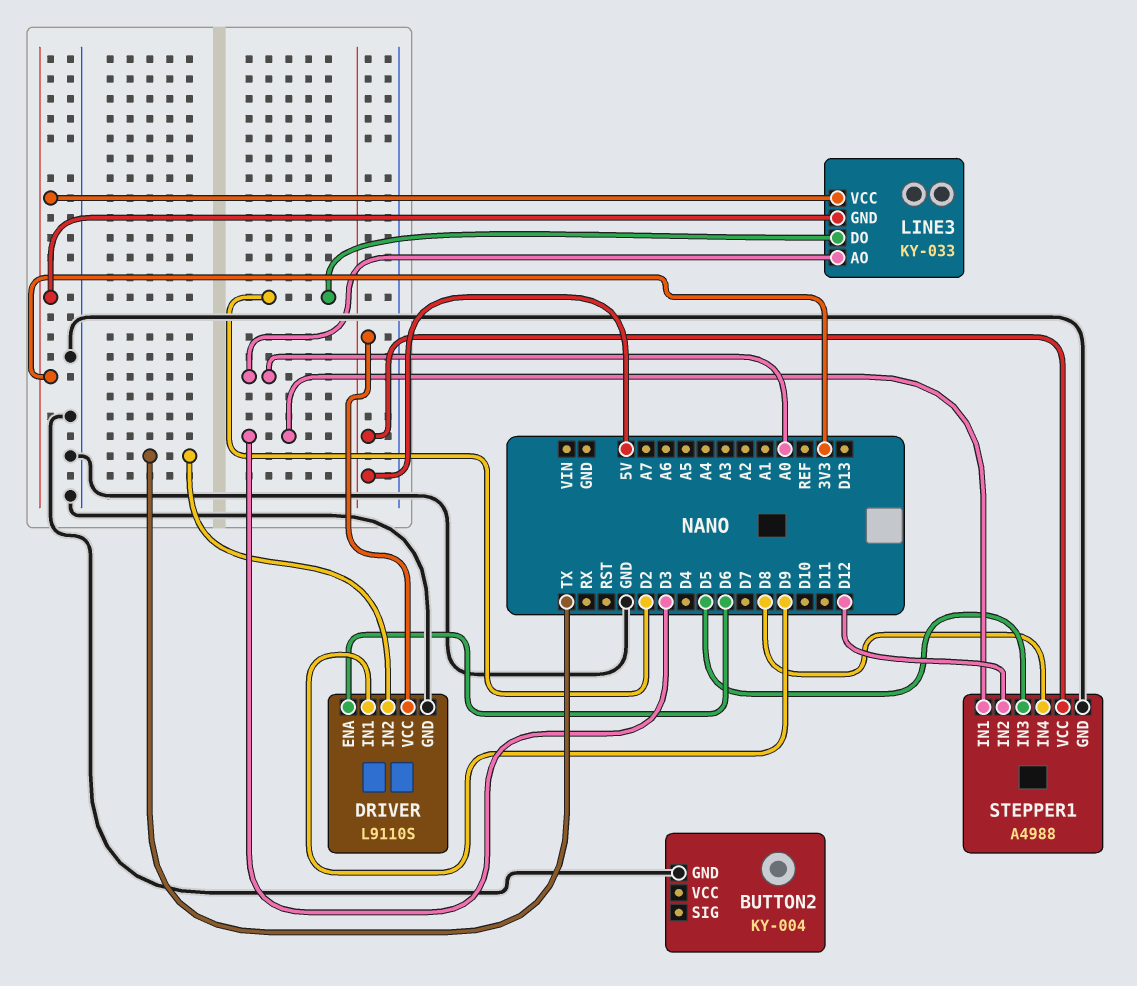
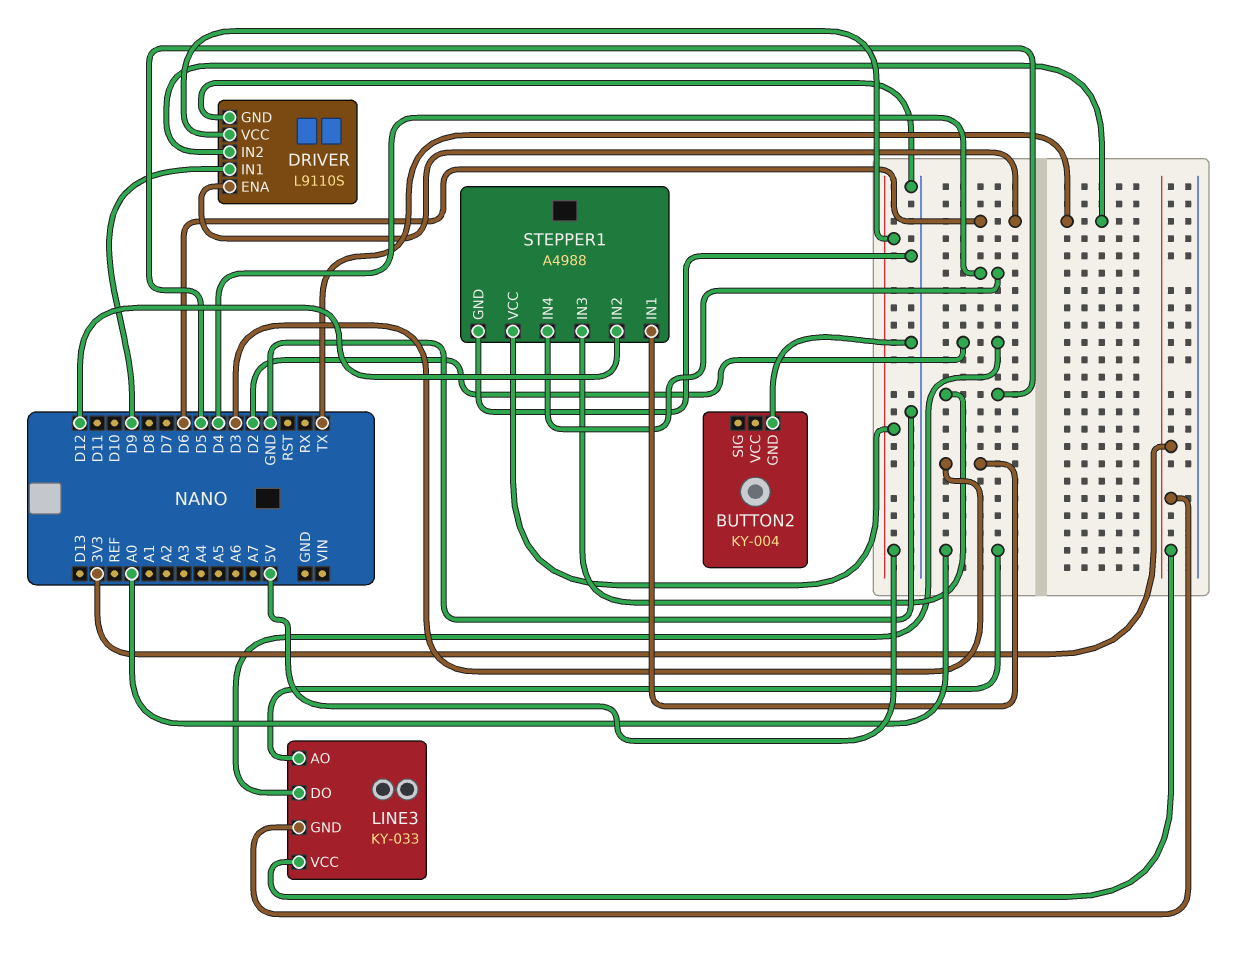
STEPPER1 pin IN4: D8 -> D4

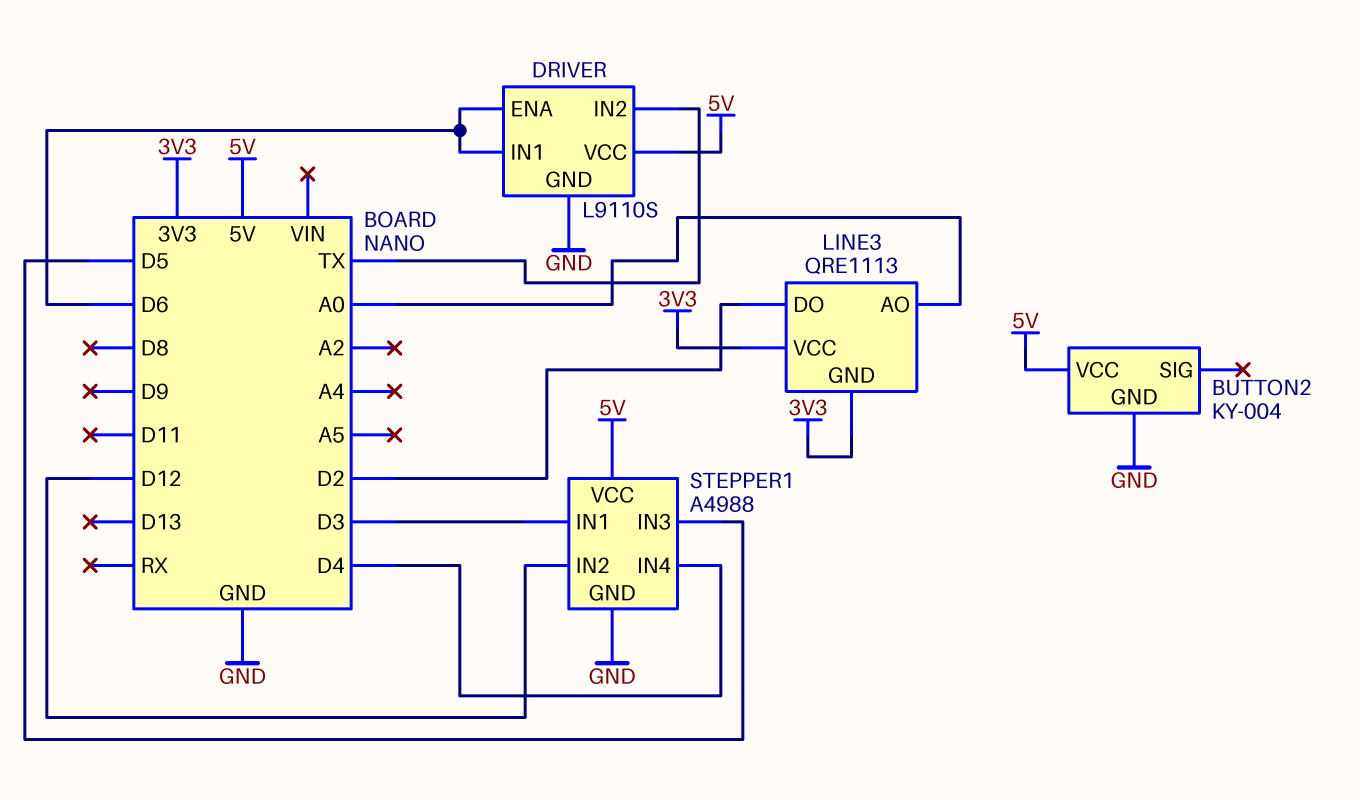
BUTTON2 pin VCC: none -> 5V
DRIVER pin IN1: D9 -> D6
LINE3: KY-033 -> QRE1113

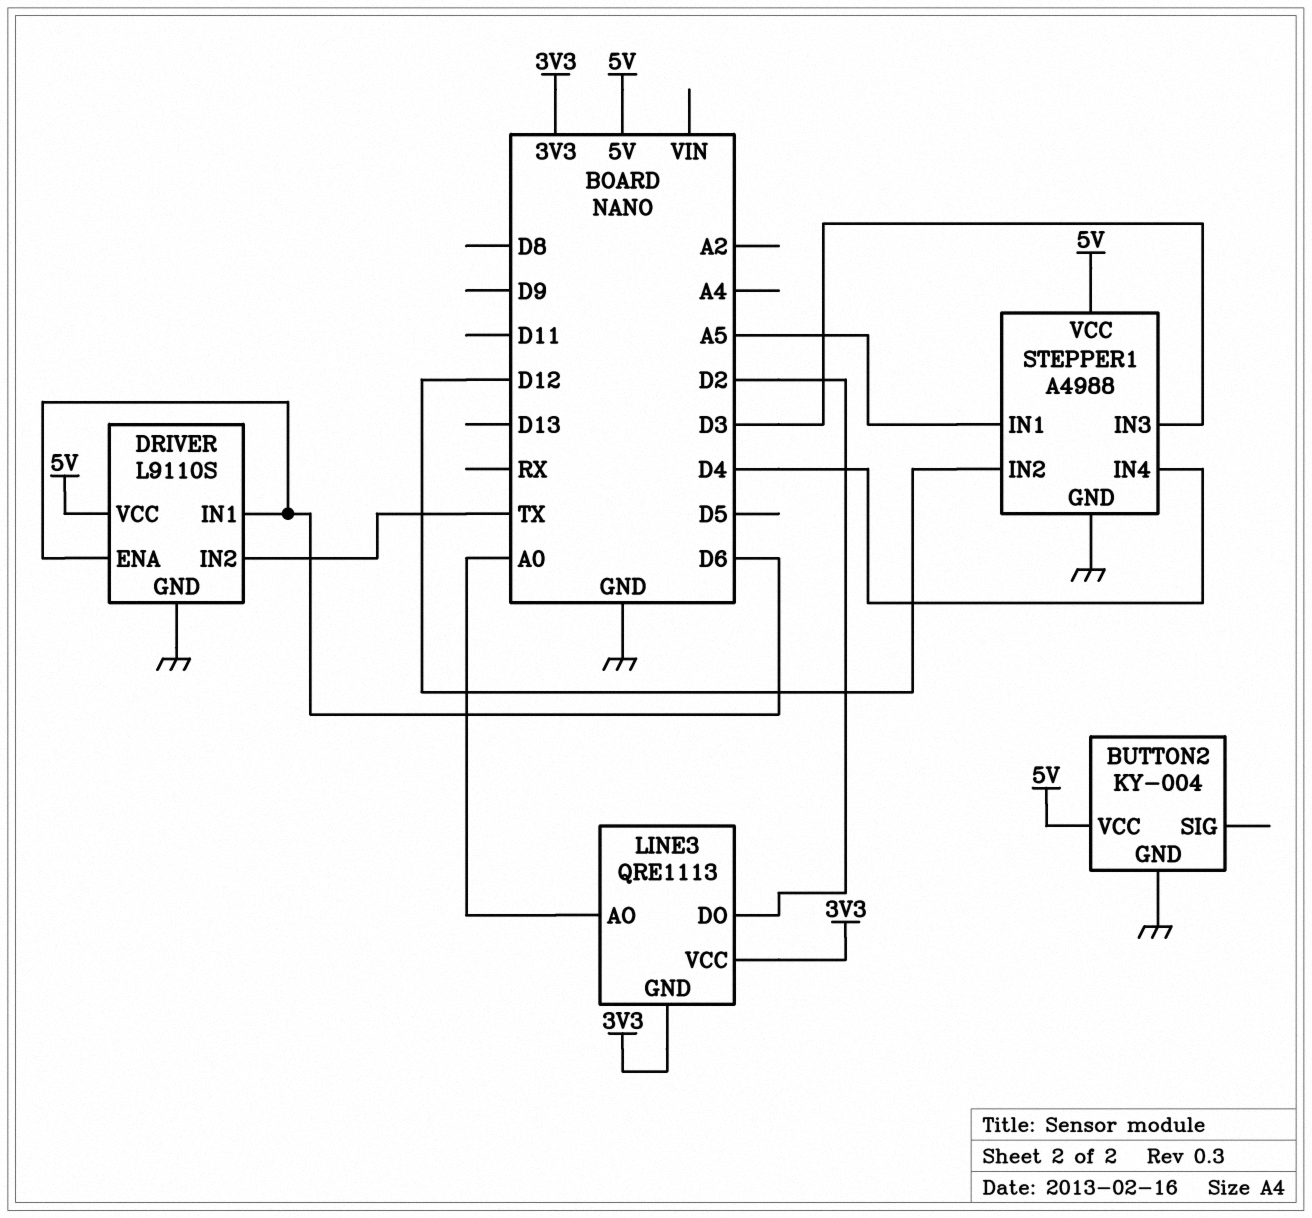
STEPPER1 pin IN1: D3 -> A5
STEPPER1 pin IN3: D5 -> D3

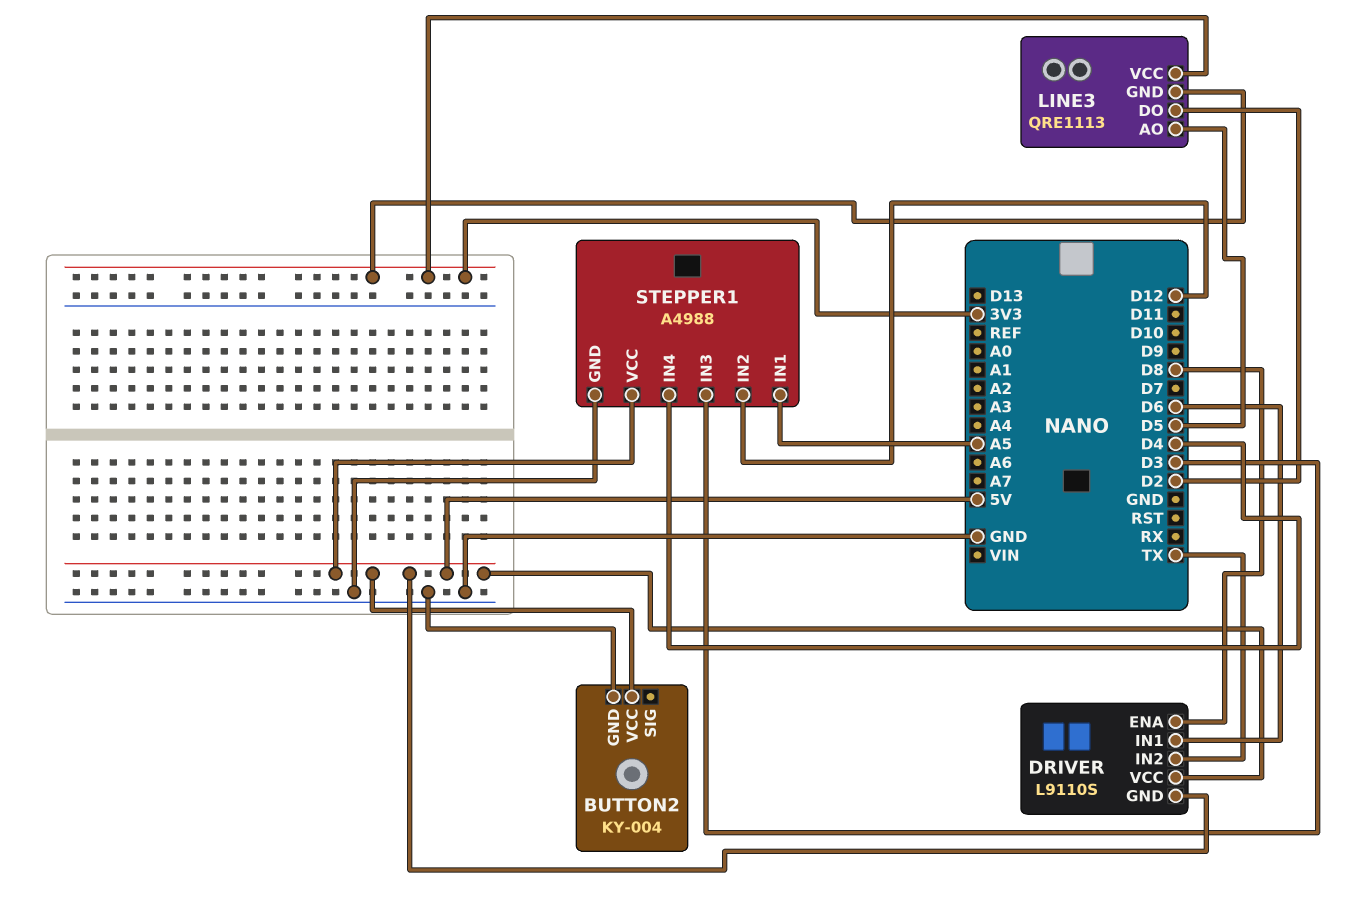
DRIVER pin ENA: D6 -> D8
DRIVER pin GND: GND -> 5V
LINE3 pin AO: A0 -> D5

